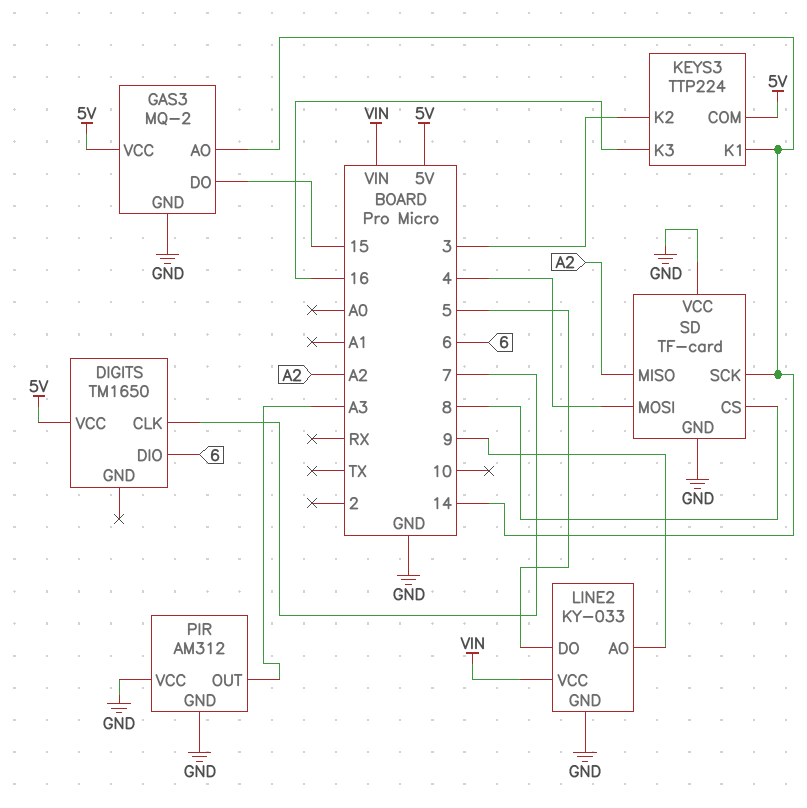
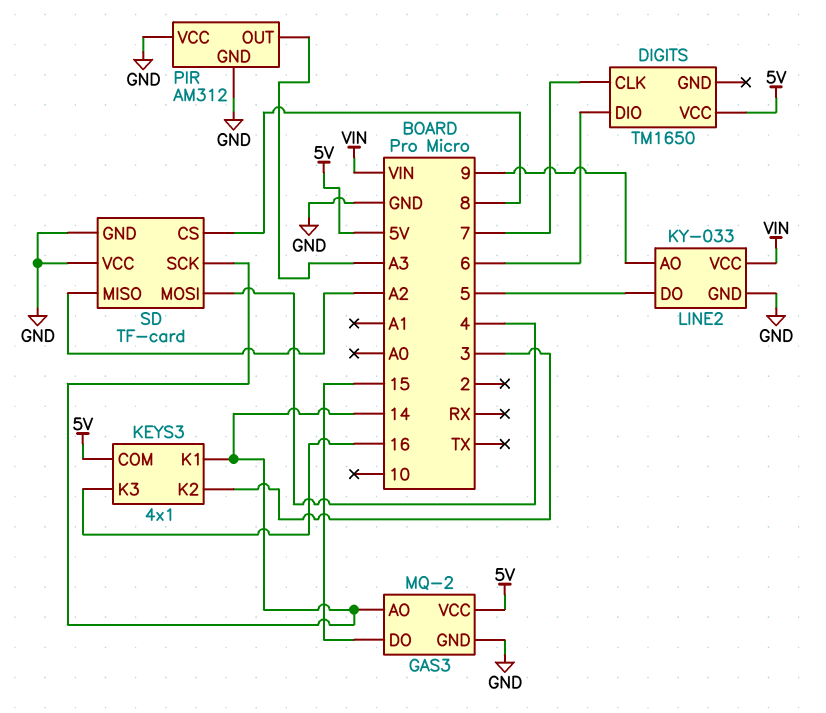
KEYS3: TTP224 -> 4x1

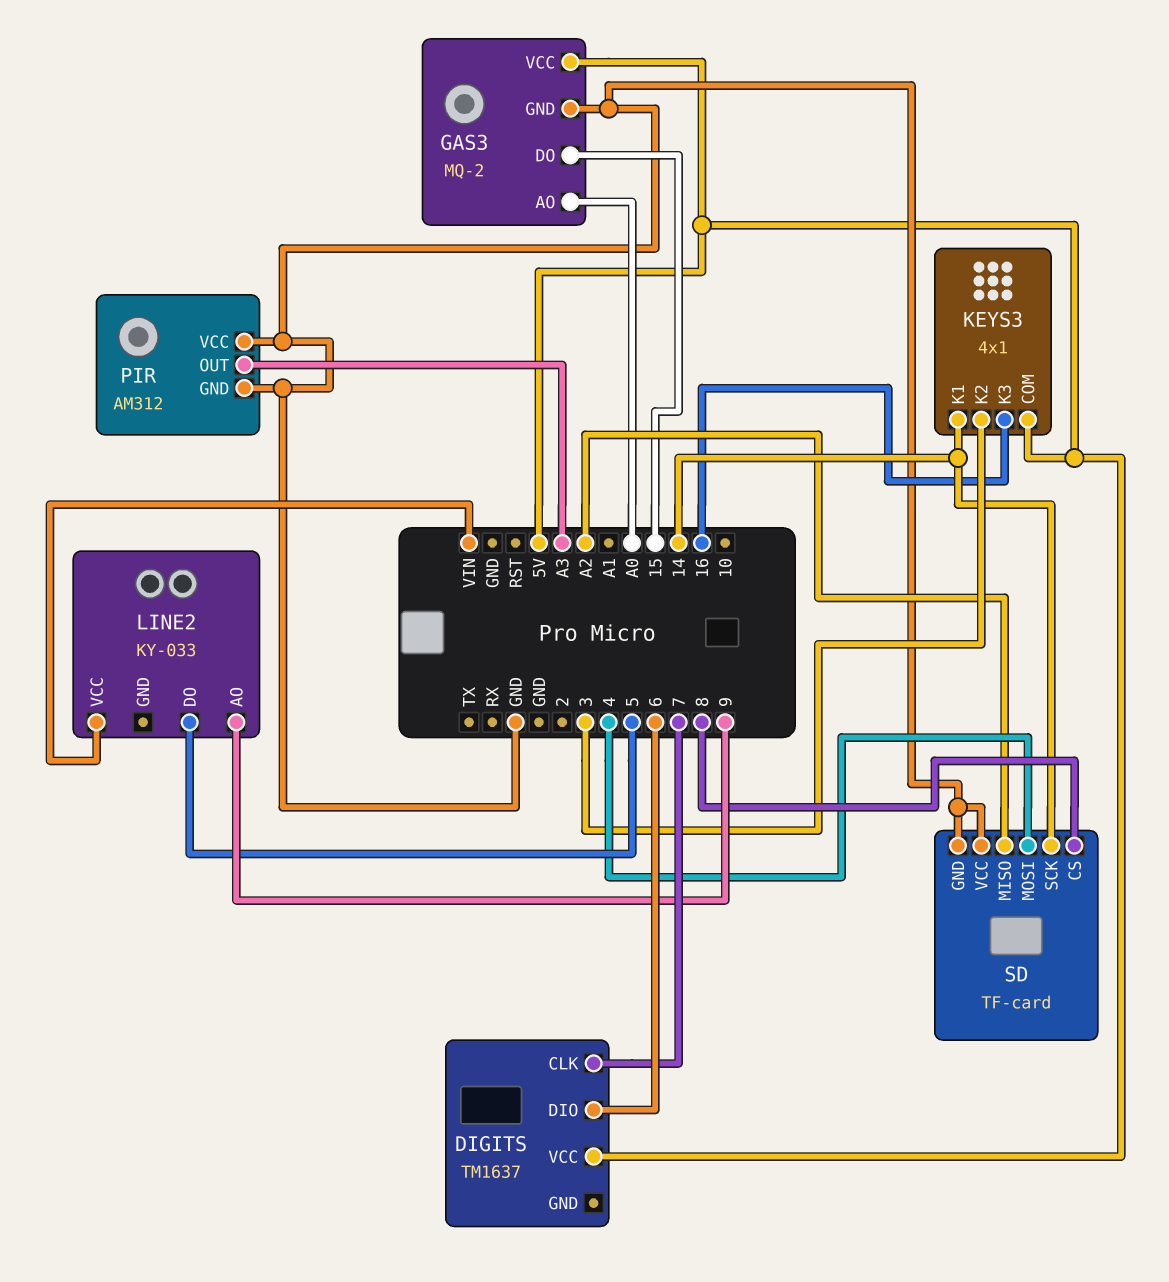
DIGITS: TM1650 -> TM1637
GAS3 pin AO: 14 -> A0
LINE2 pin GND: GND -> none

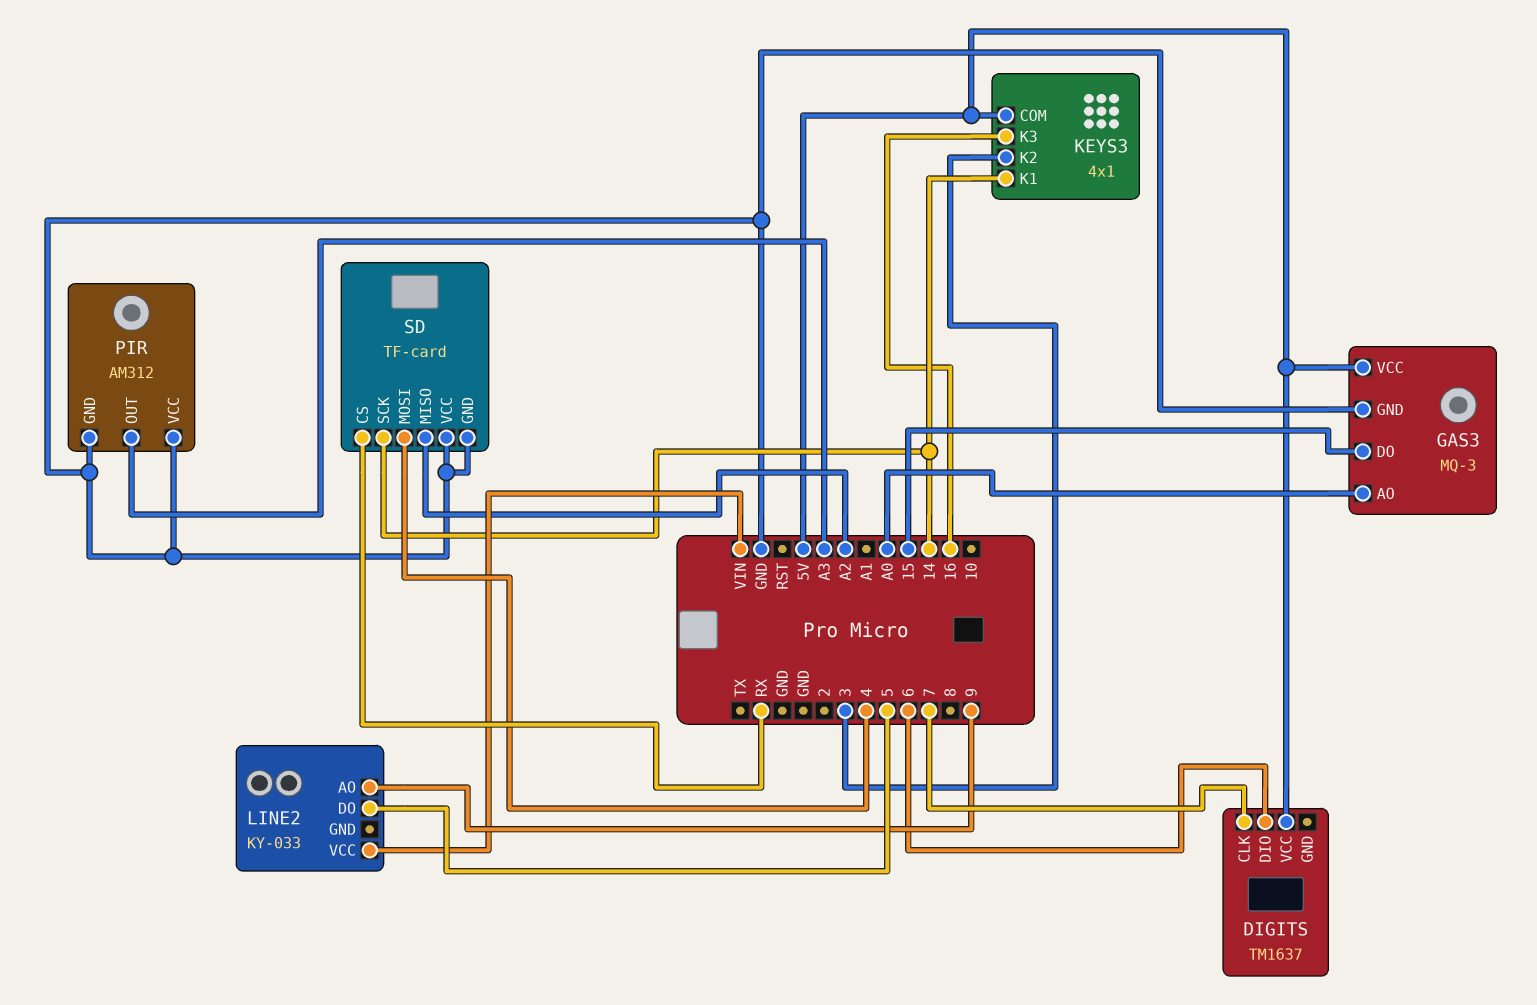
GAS3: MQ-2 -> MQ-3
SD pin CS: 8 -> RX

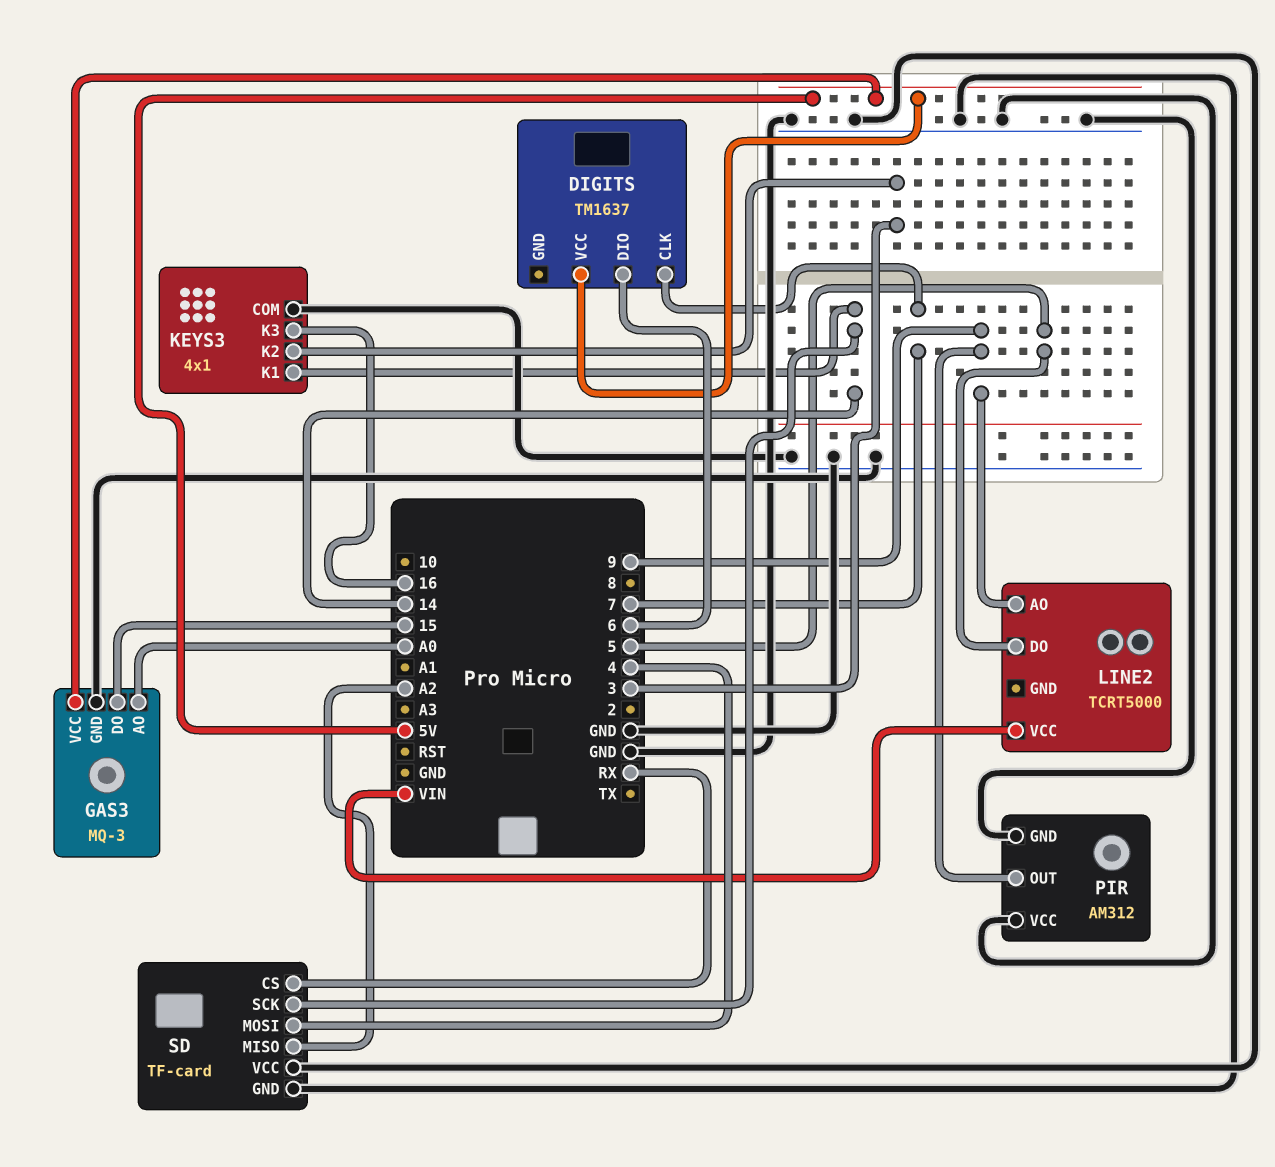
KEYS3 pin COM: 5V -> GND
LINE2: KY-033 -> TCRT5000
PIR pin OUT: A3 -> 9

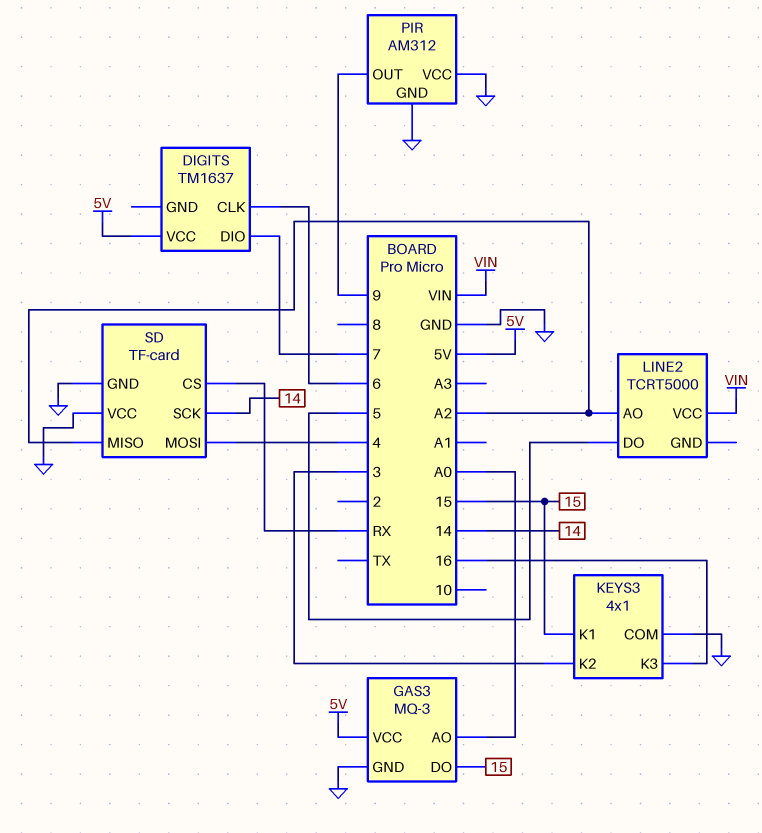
DIGITS pin CLK: 7 -> 6
DIGITS pin DIO: 6 -> 7
KEYS3 pin K1: 14 -> 15
LINE2 pin AO: 9 -> A2

